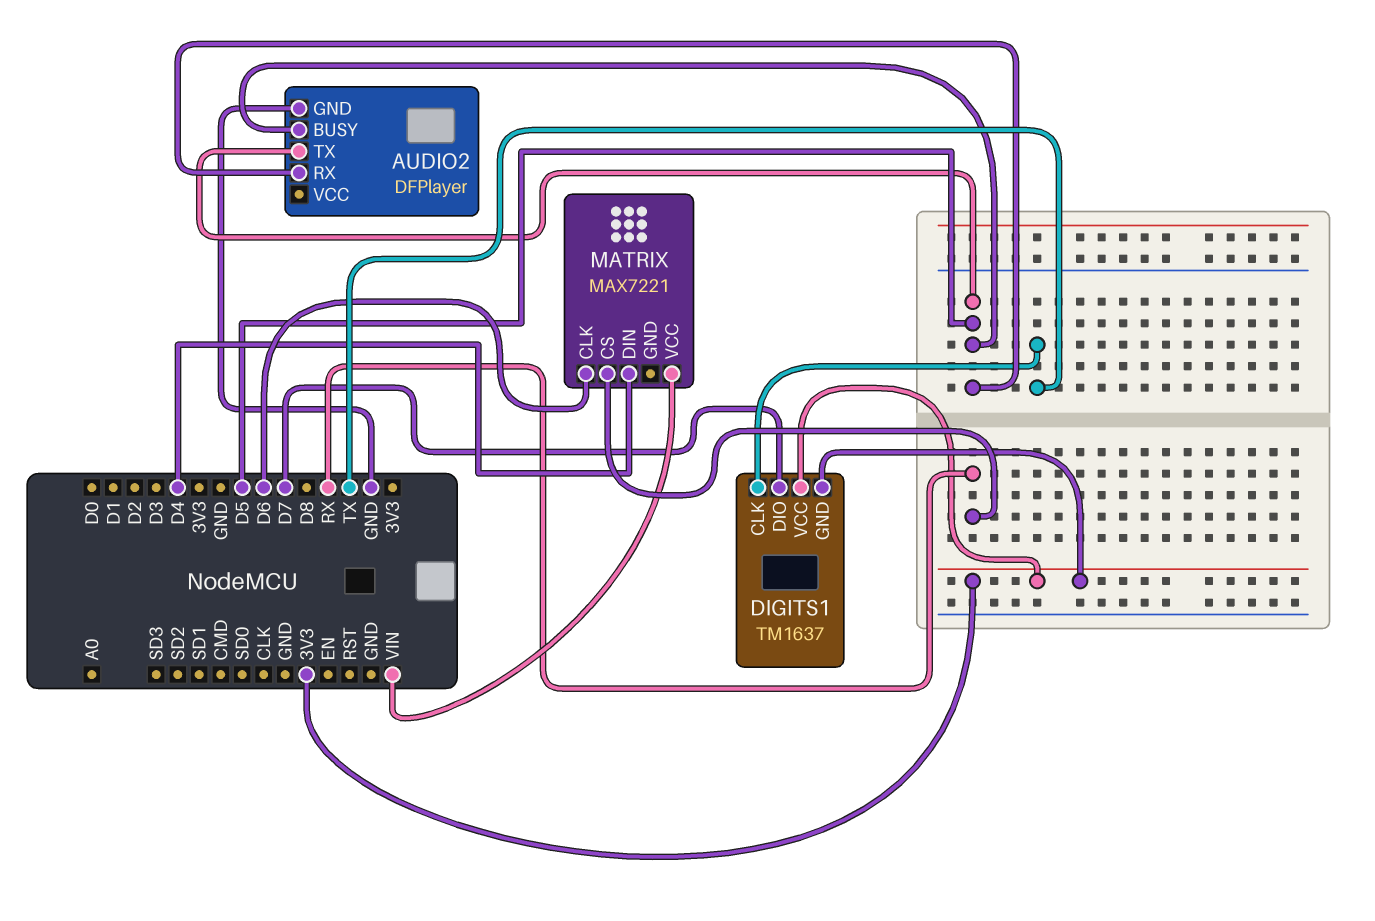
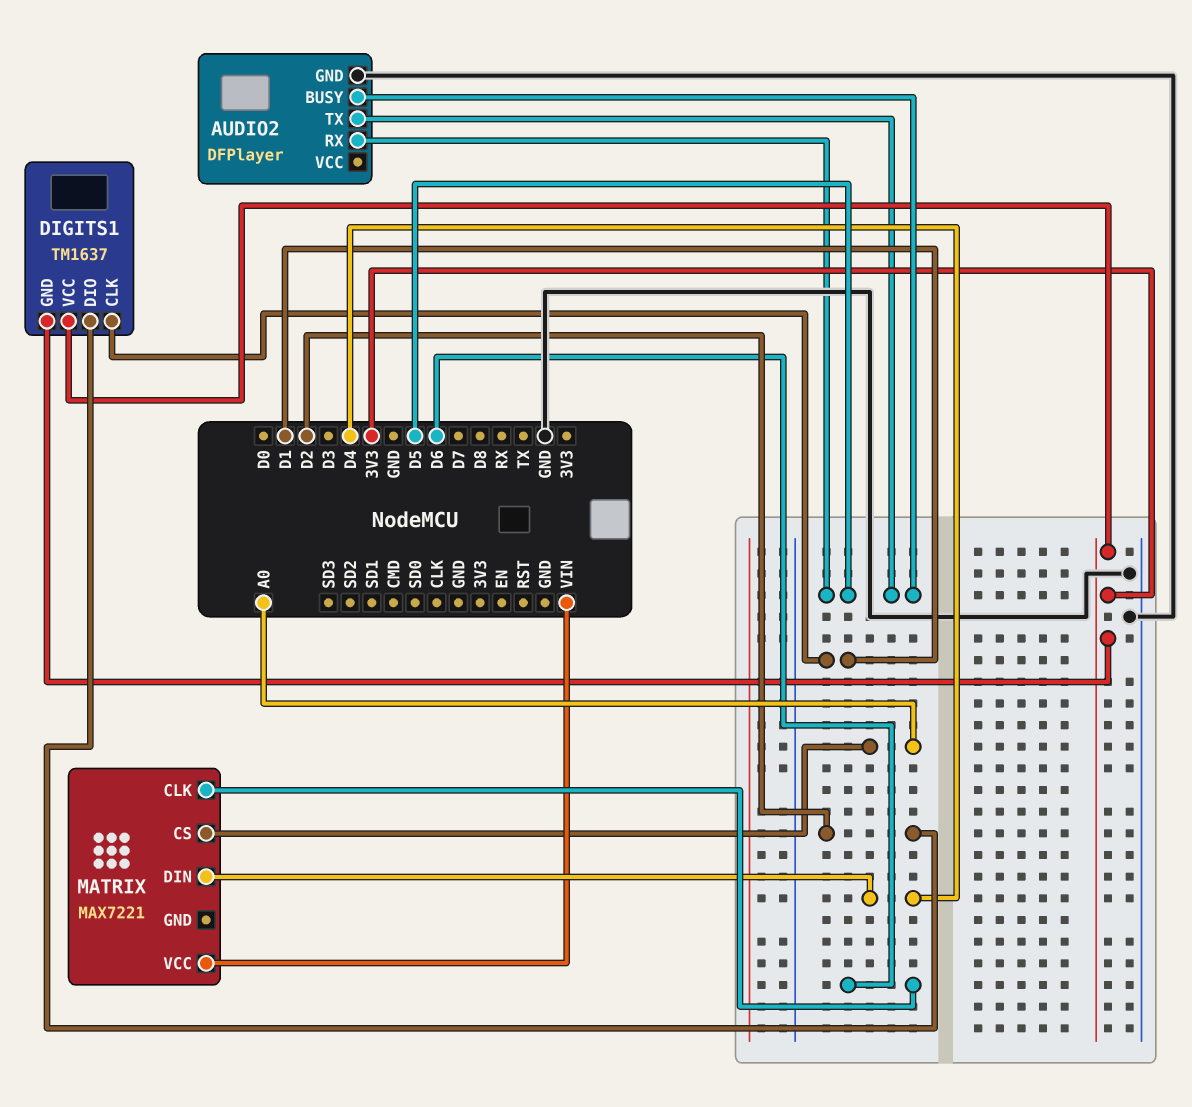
DIGITS1 pin CLK: TX -> D1
DIGITS1 pin DIO: D7 -> D2
MATRIX pin CS: RX -> A0

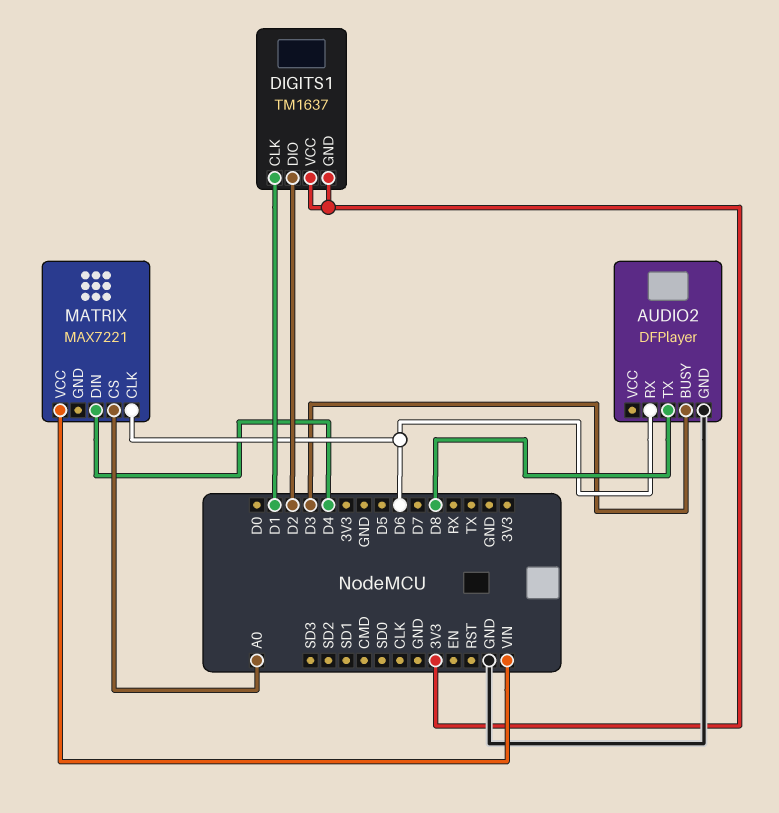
AUDIO2 pin BUSY: D5 -> D3
AUDIO2 pin RX: D5 -> D6
AUDIO2 pin TX: D5 -> D8

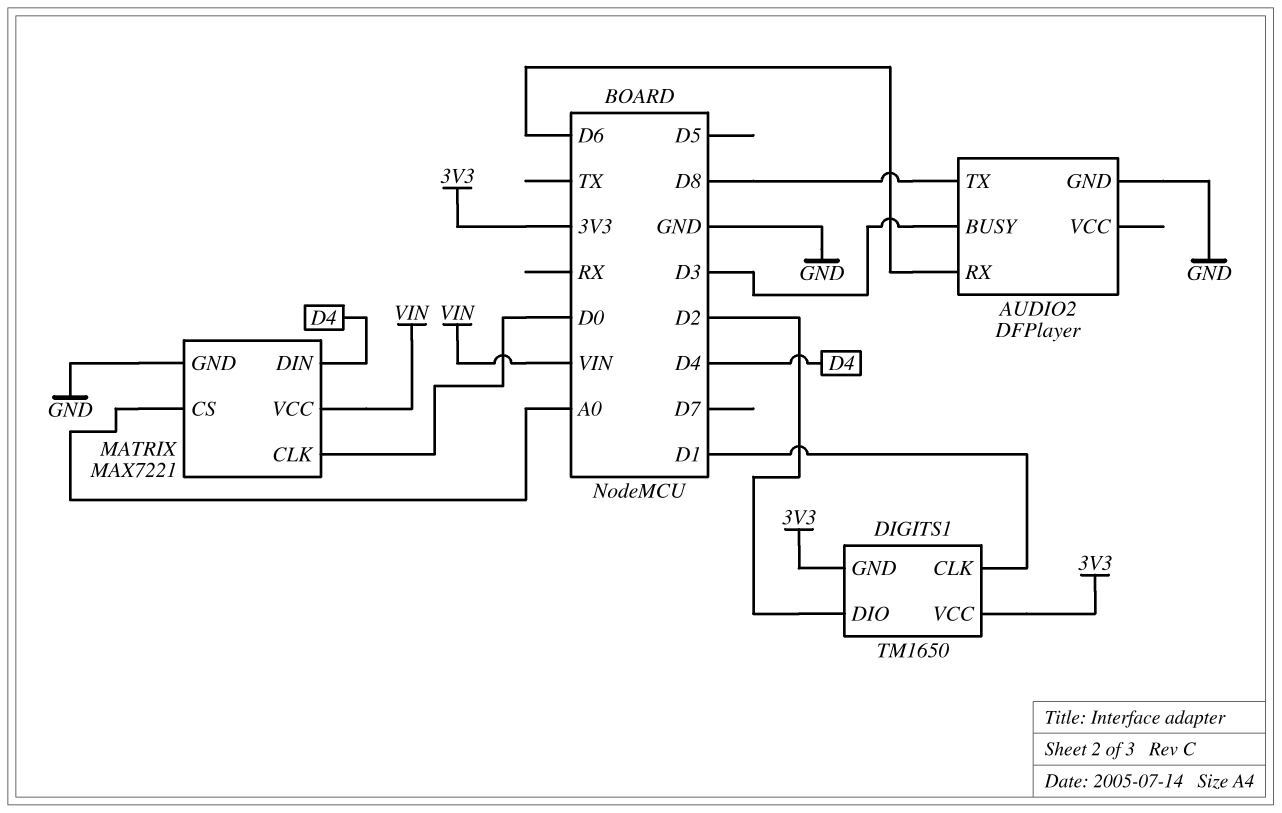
DIGITS1: TM1637 -> TM1650
MATRIX pin CLK: D6 -> D0
MATRIX pin GND: none -> GND

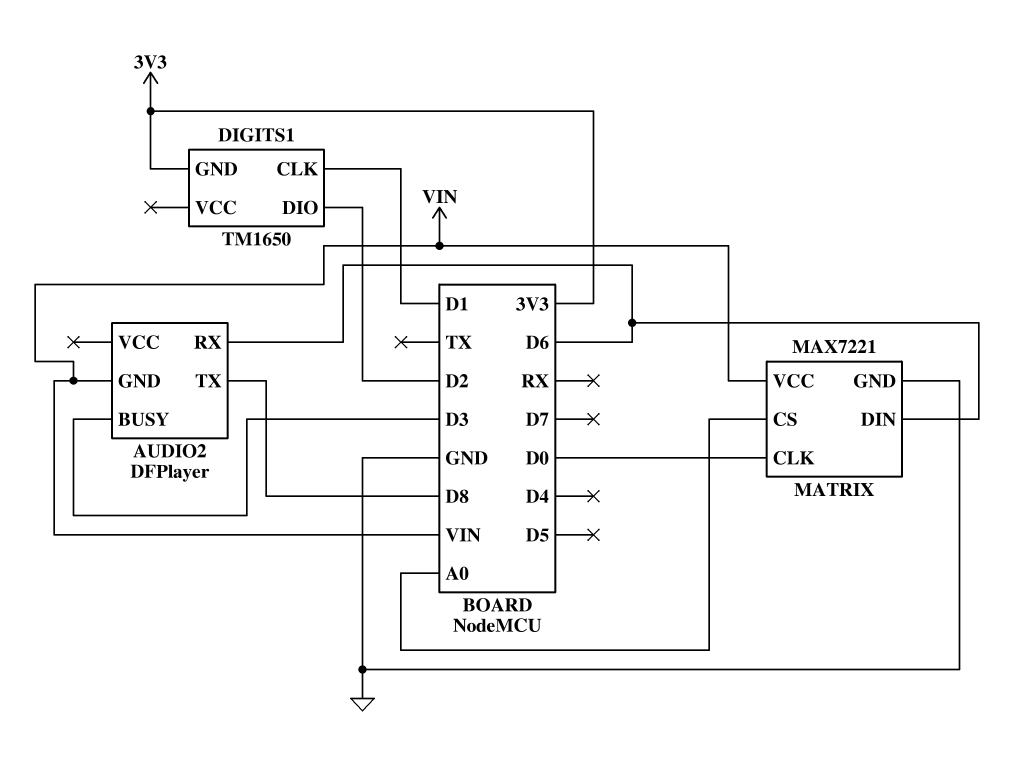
AUDIO2 pin GND: GND -> VIN
DIGITS1 pin VCC: 3V3 -> none
MATRIX pin DIN: D4 -> D6

